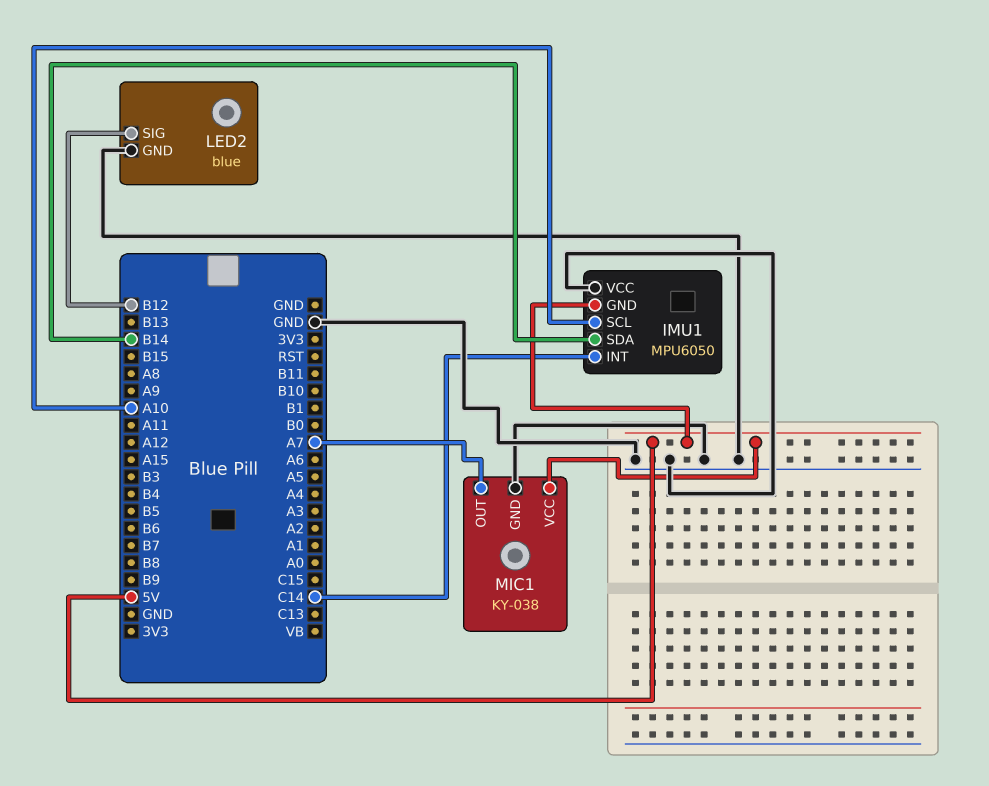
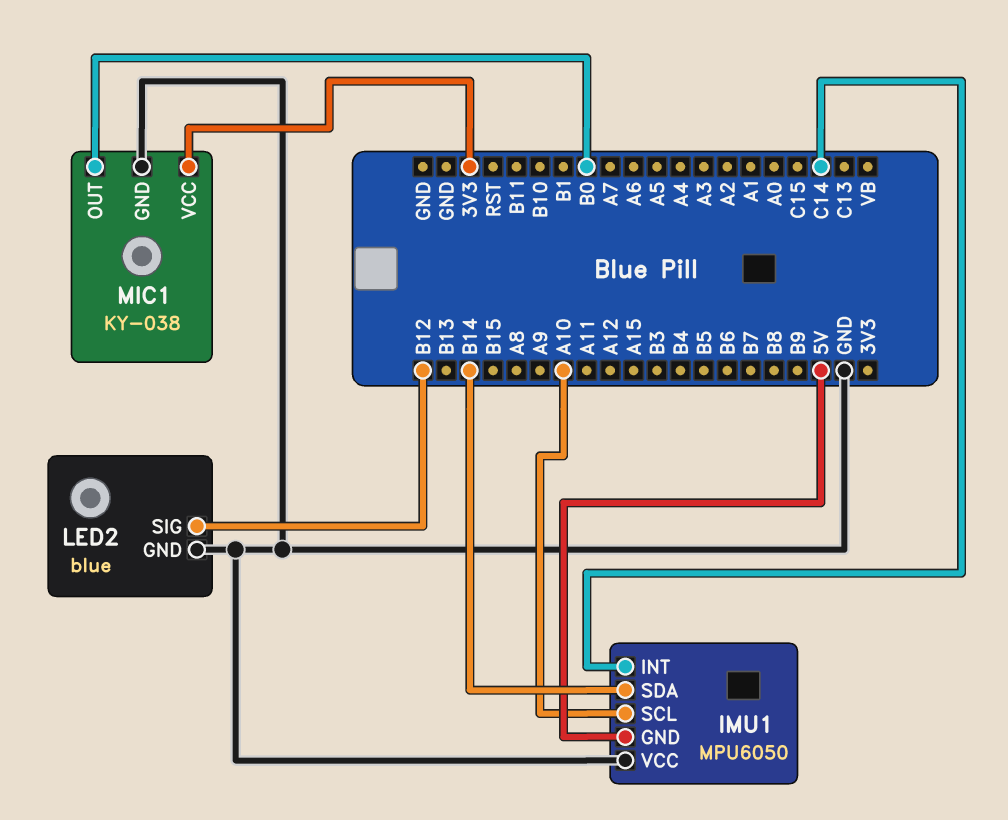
MIC1 pin OUT: A7 -> B0
MIC1 pin VCC: 5V -> 3V3

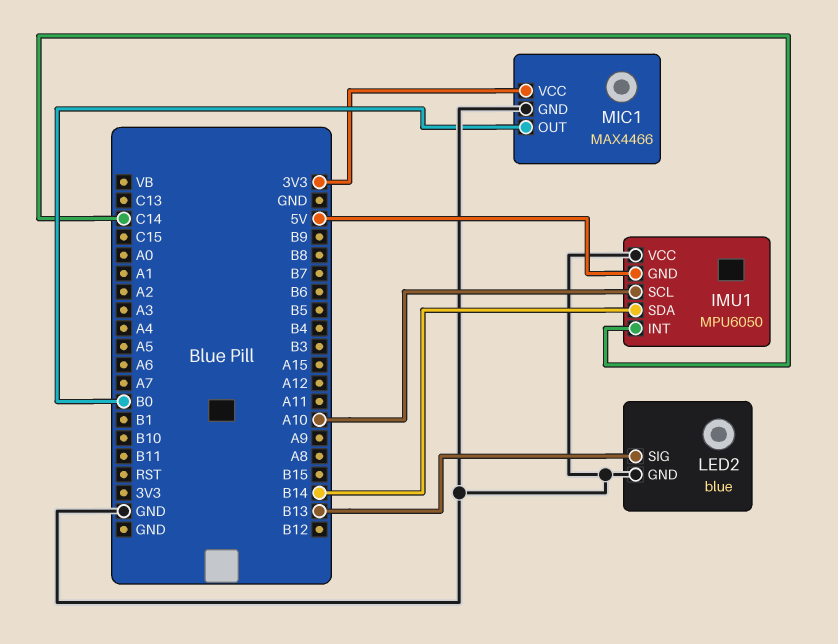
LED2 pin SIG: B12 -> B13
MIC1: KY-038 -> MAX4466

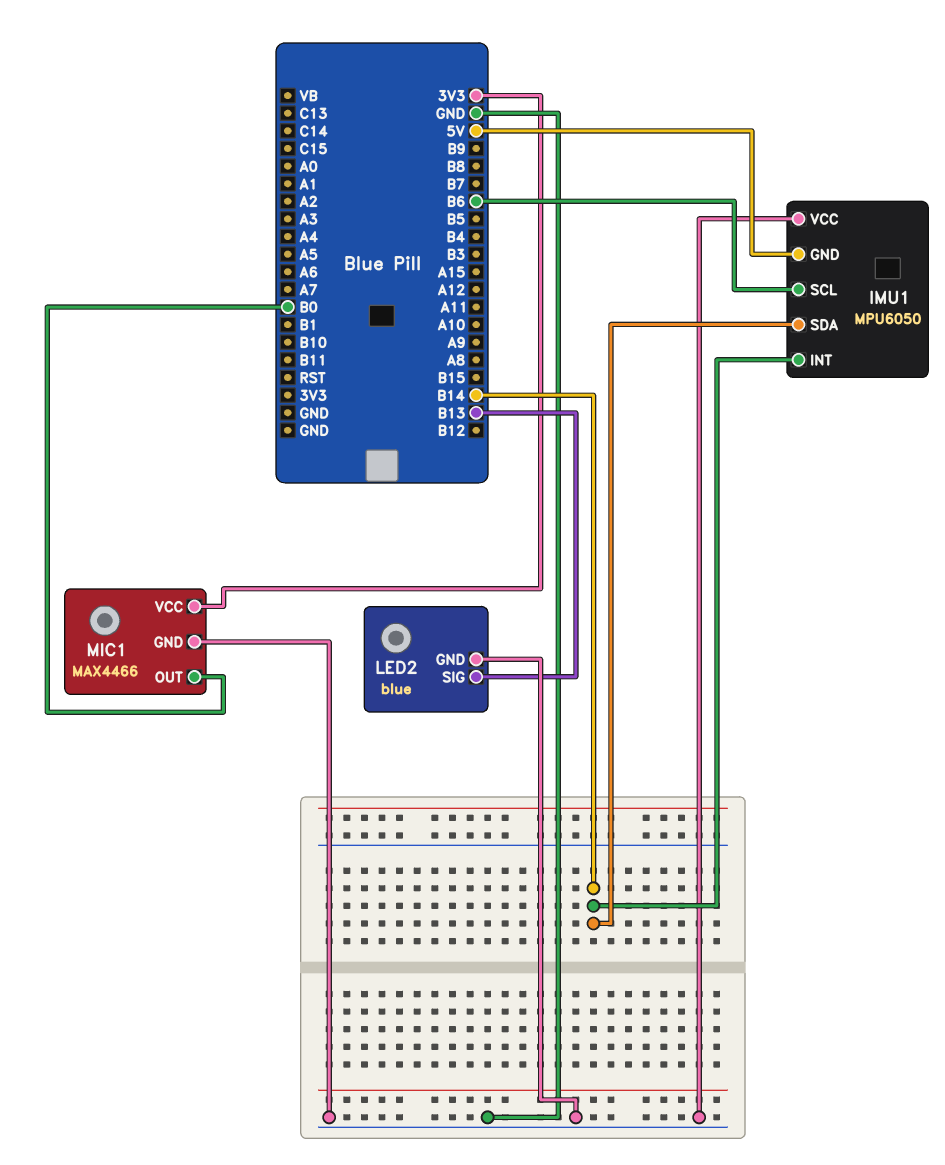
IMU1 pin INT: C14 -> B14
IMU1 pin SCL: A10 -> B6

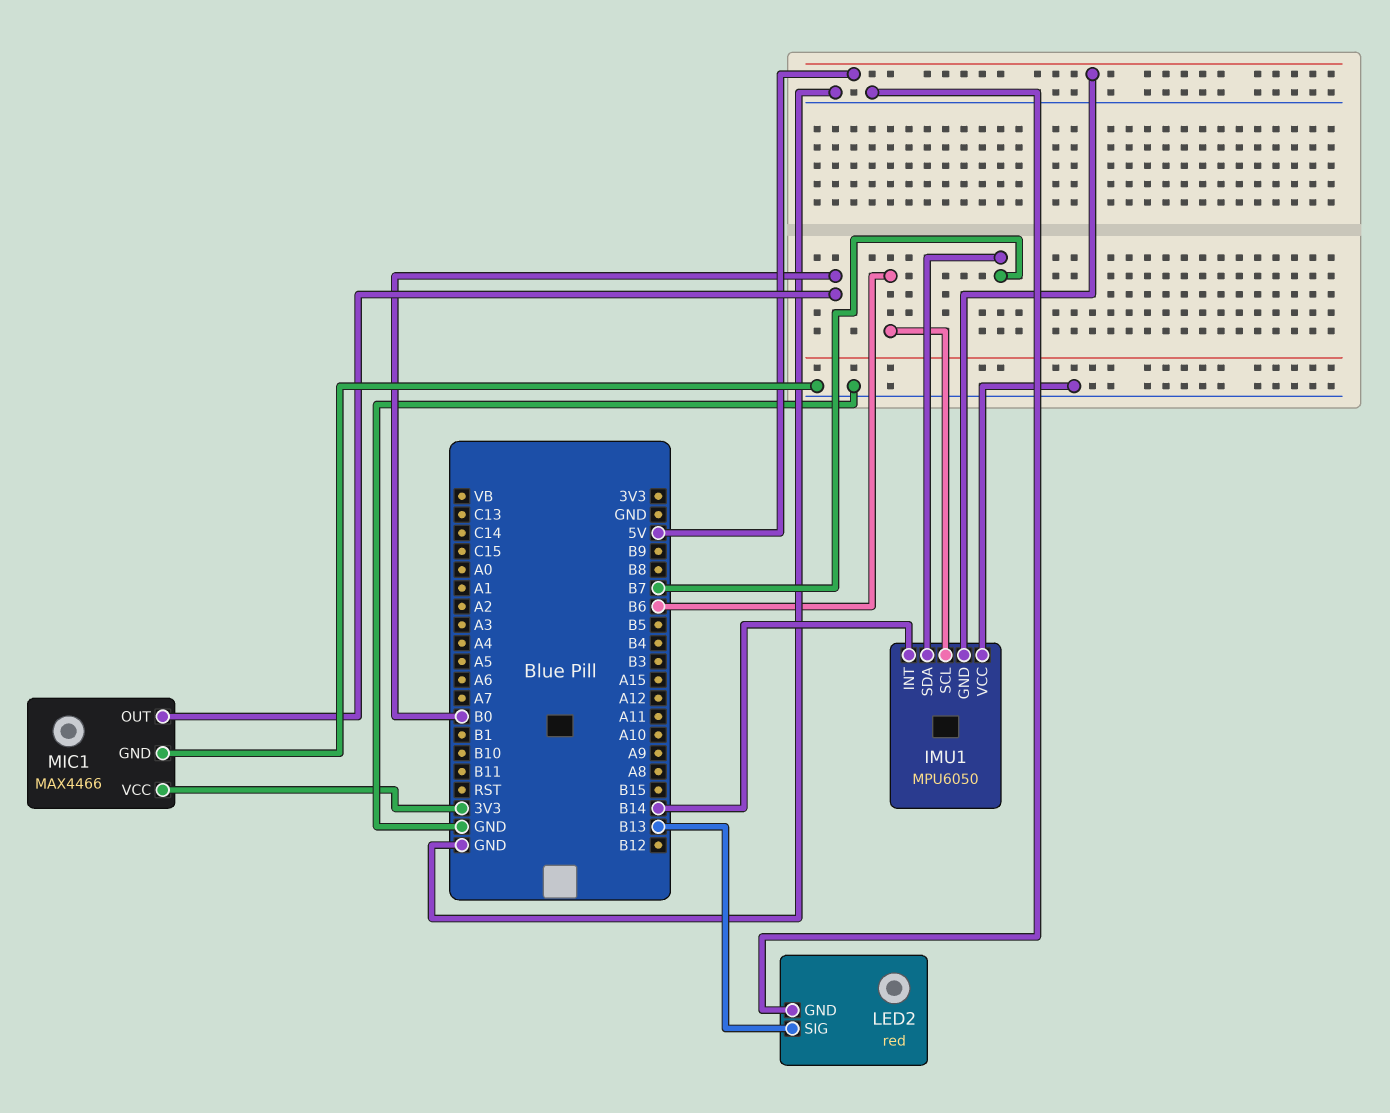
IMU1 pin SDA: B14 -> B7
LED2: blue -> red

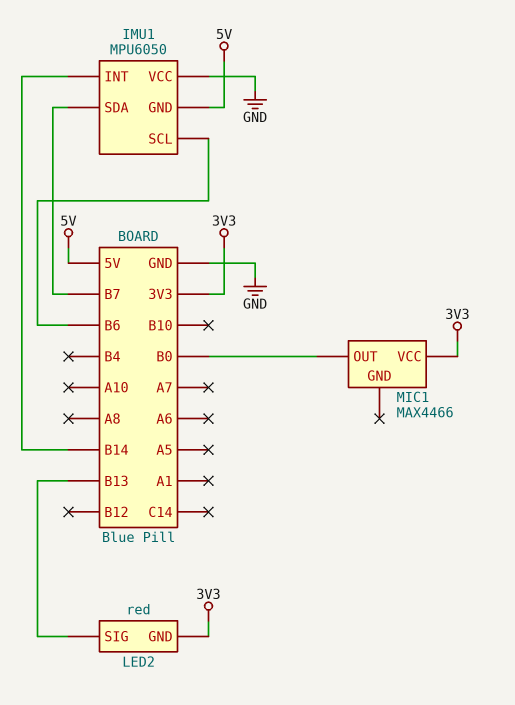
LED2 pin GND: GND -> 3V3
MIC1 pin GND: GND -> none

